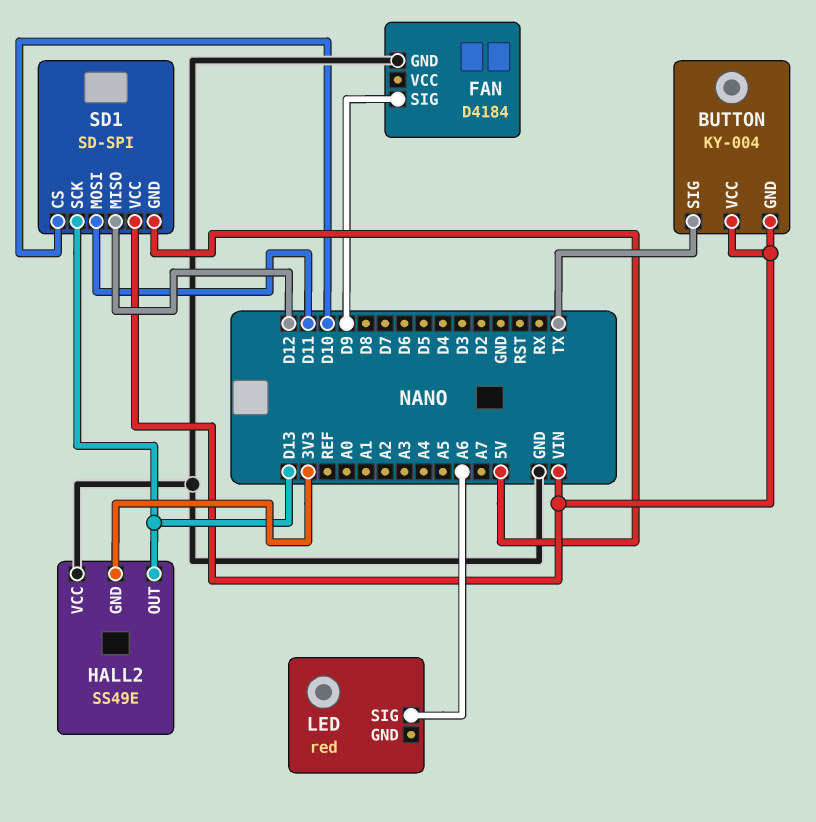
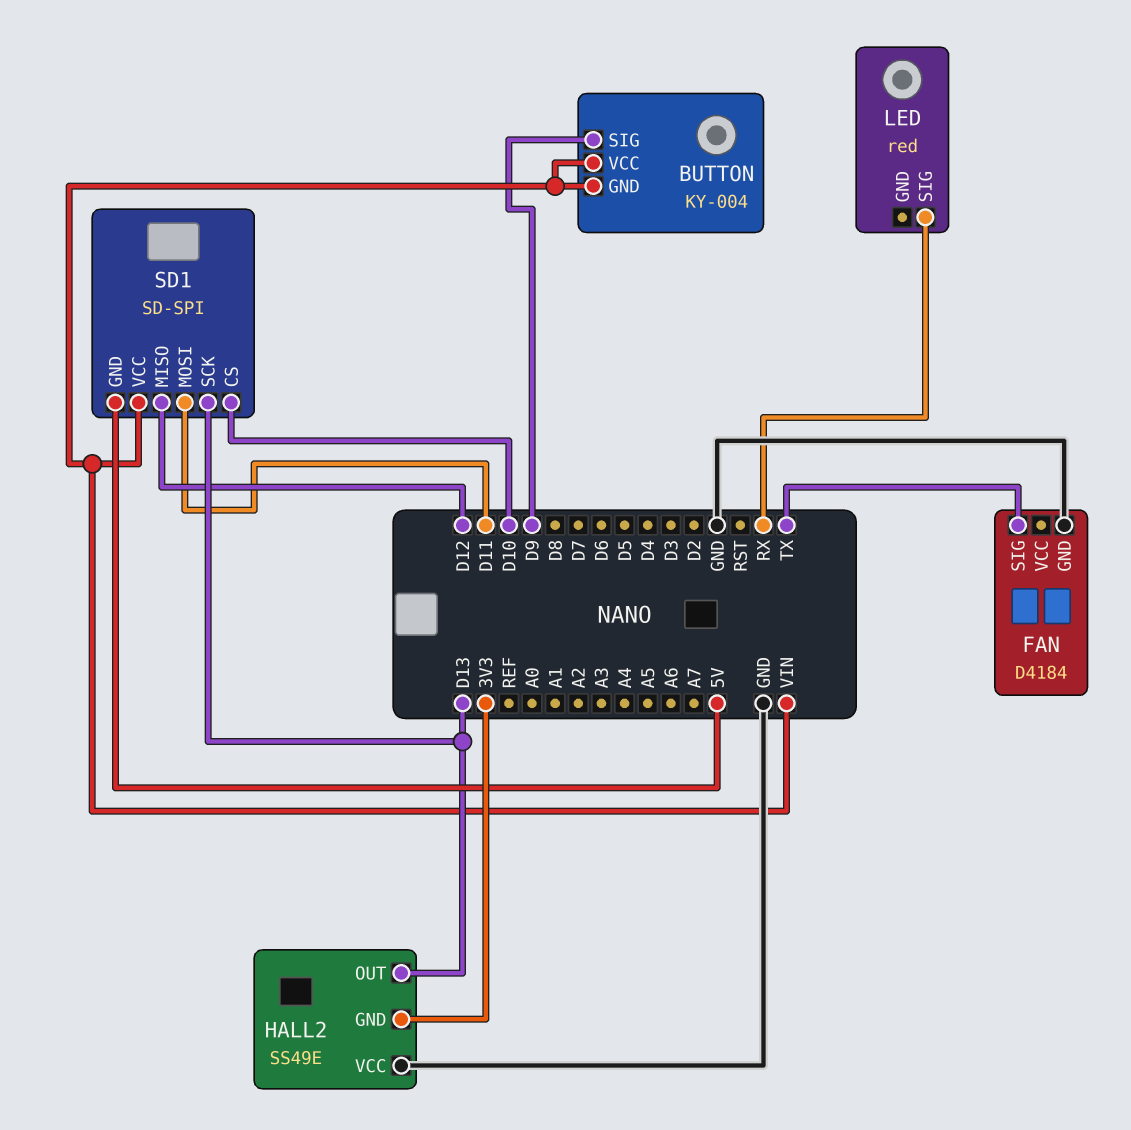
BUTTON pin SIG: TX -> D9
FAN pin SIG: D9 -> TX
LED pin SIG: A6 -> RX

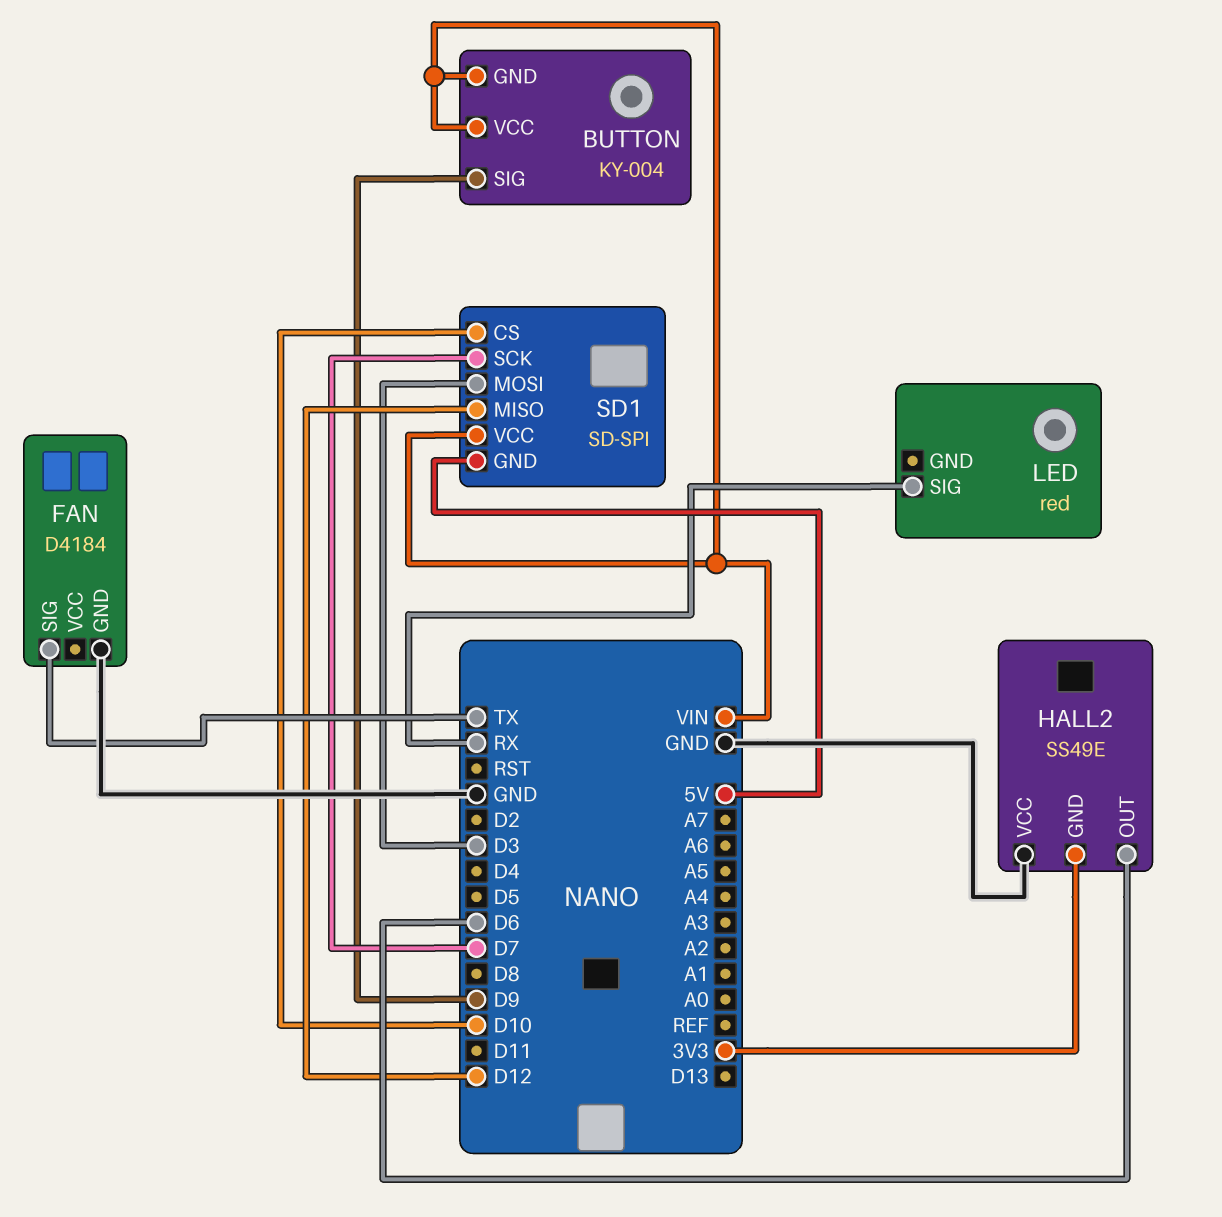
HALL2 pin OUT: D13 -> D6
SD1 pin MOSI: D11 -> D3
SD1 pin SCK: D13 -> D7

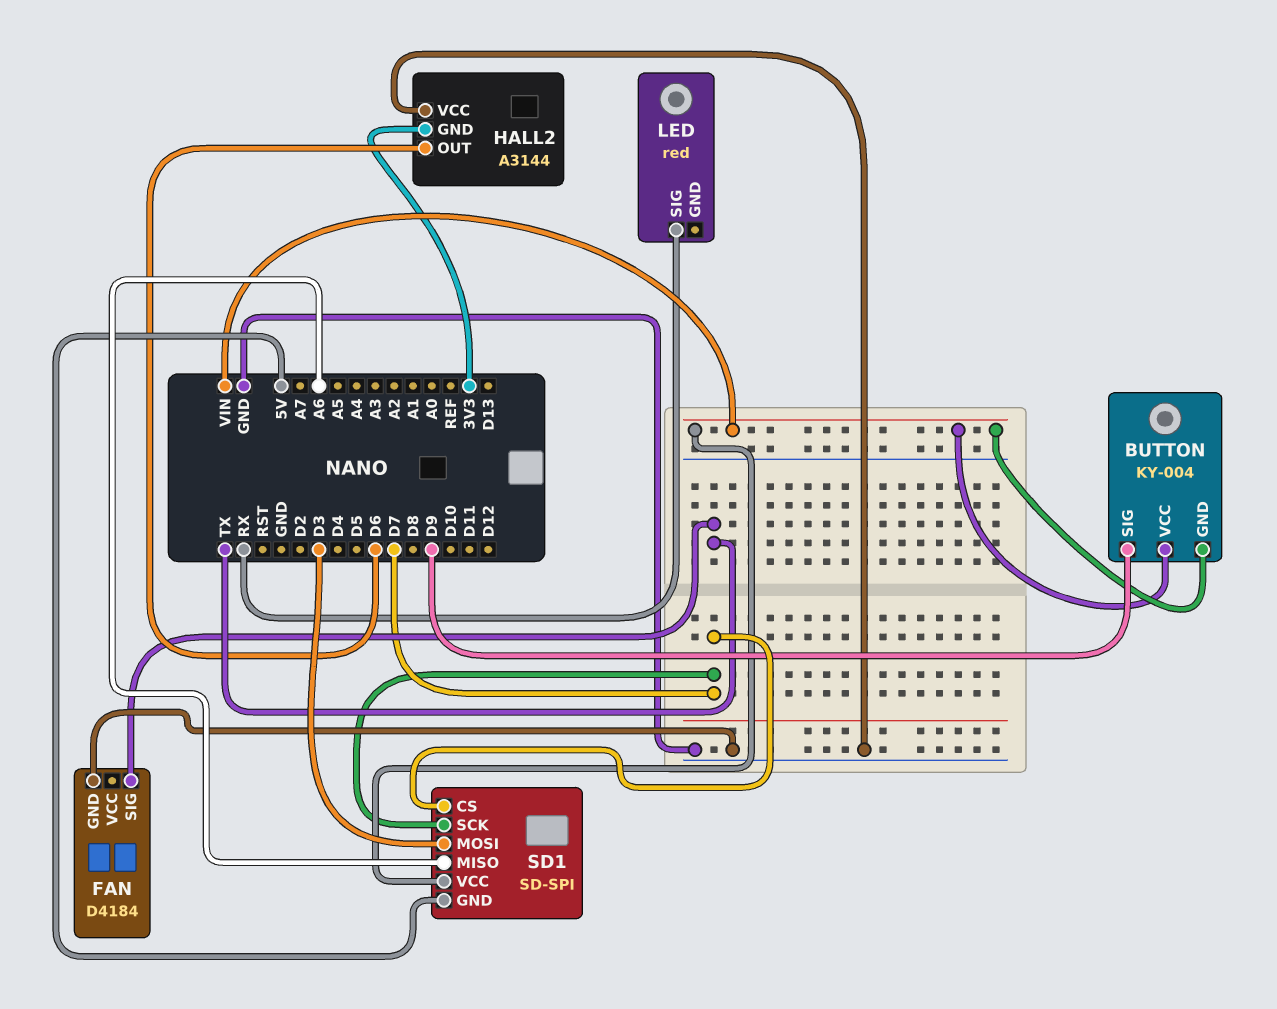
HALL2: SS49E -> A3144
SD1 pin CS: D10 -> D7
SD1 pin MISO: D12 -> A6

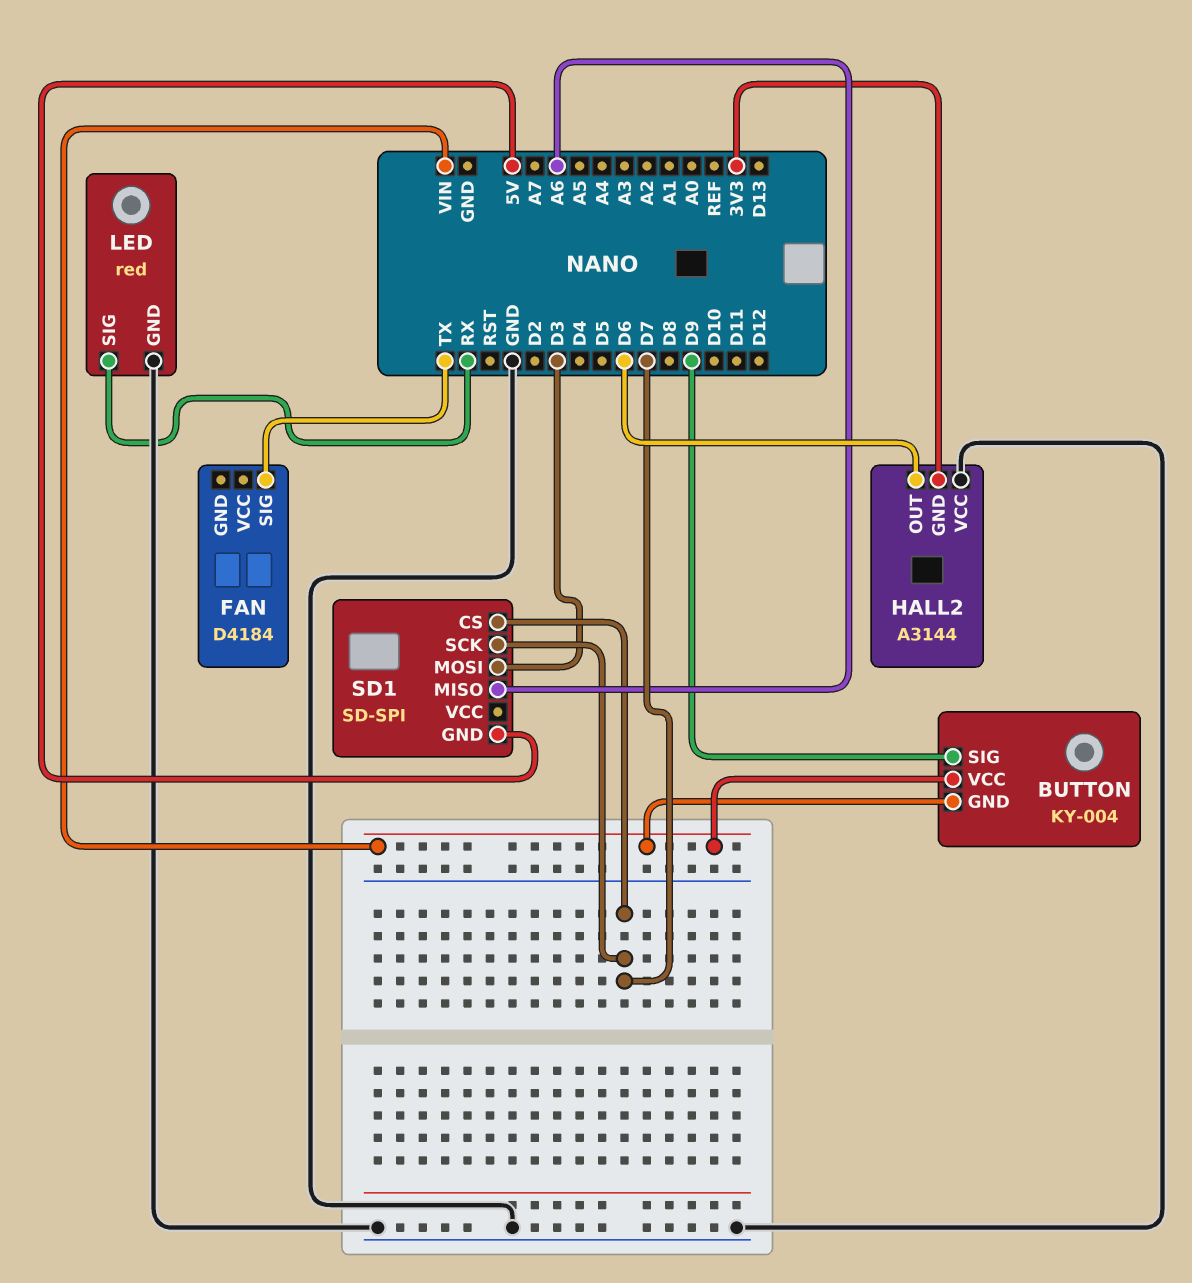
FAN pin GND: GND -> none
LED pin GND: none -> GND
SD1 pin VCC: VIN -> none

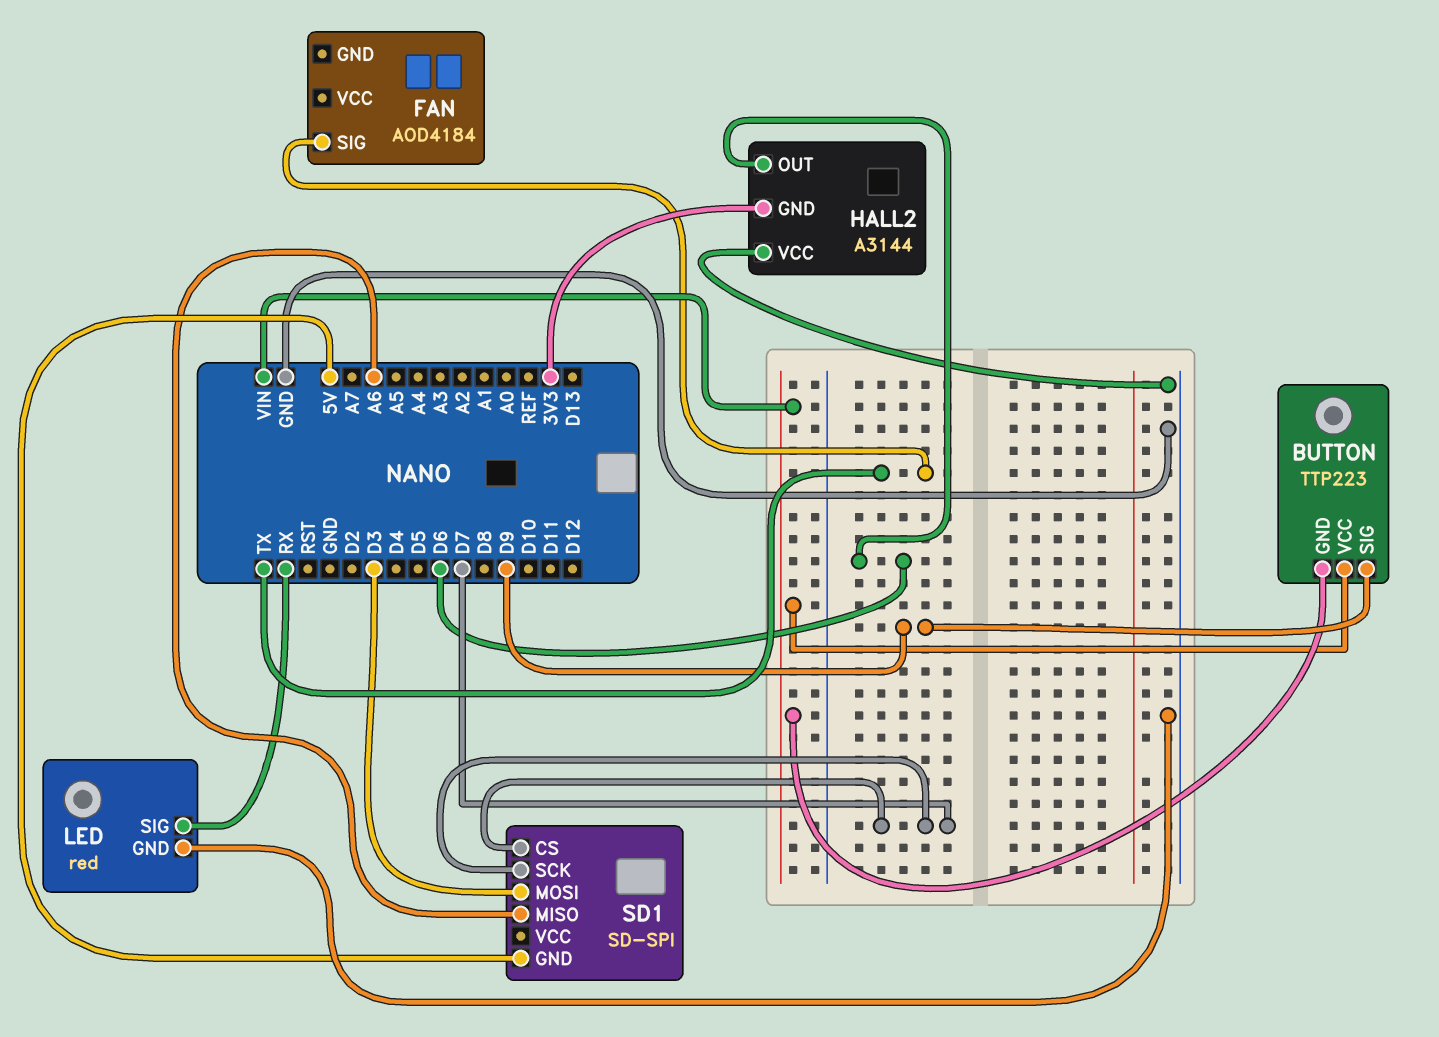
BUTTON: KY-004 -> TTP223
FAN: D4184 -> AOD4184

